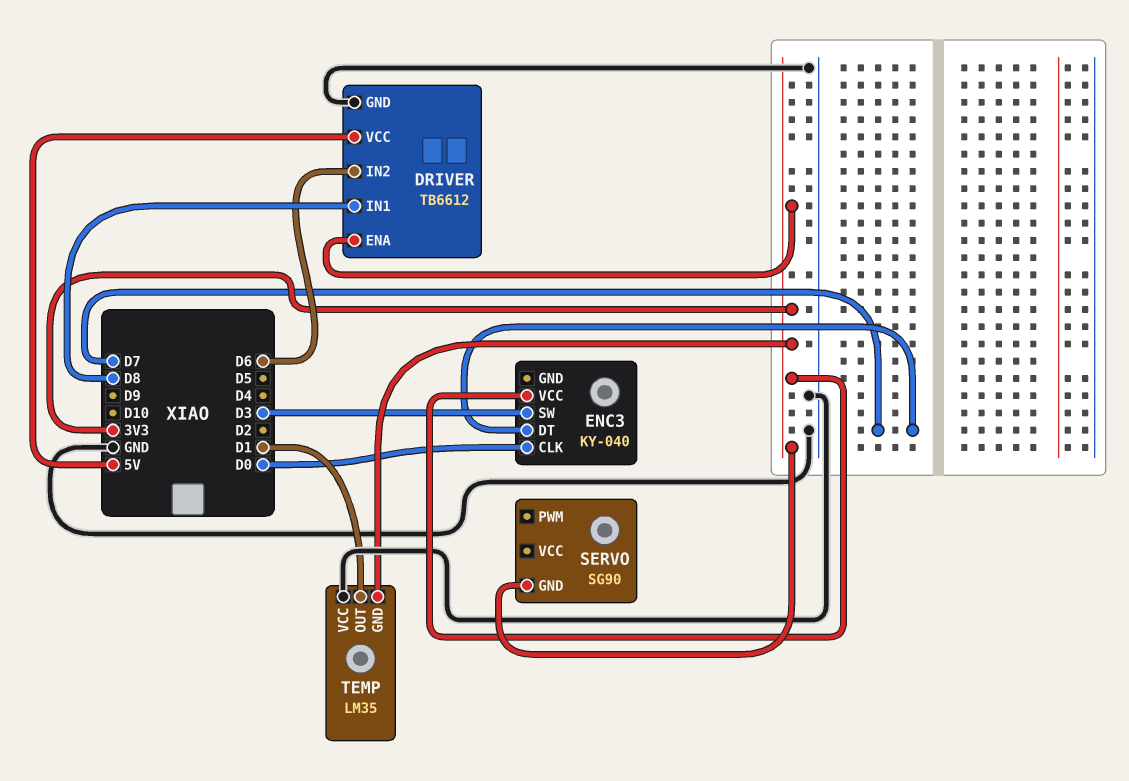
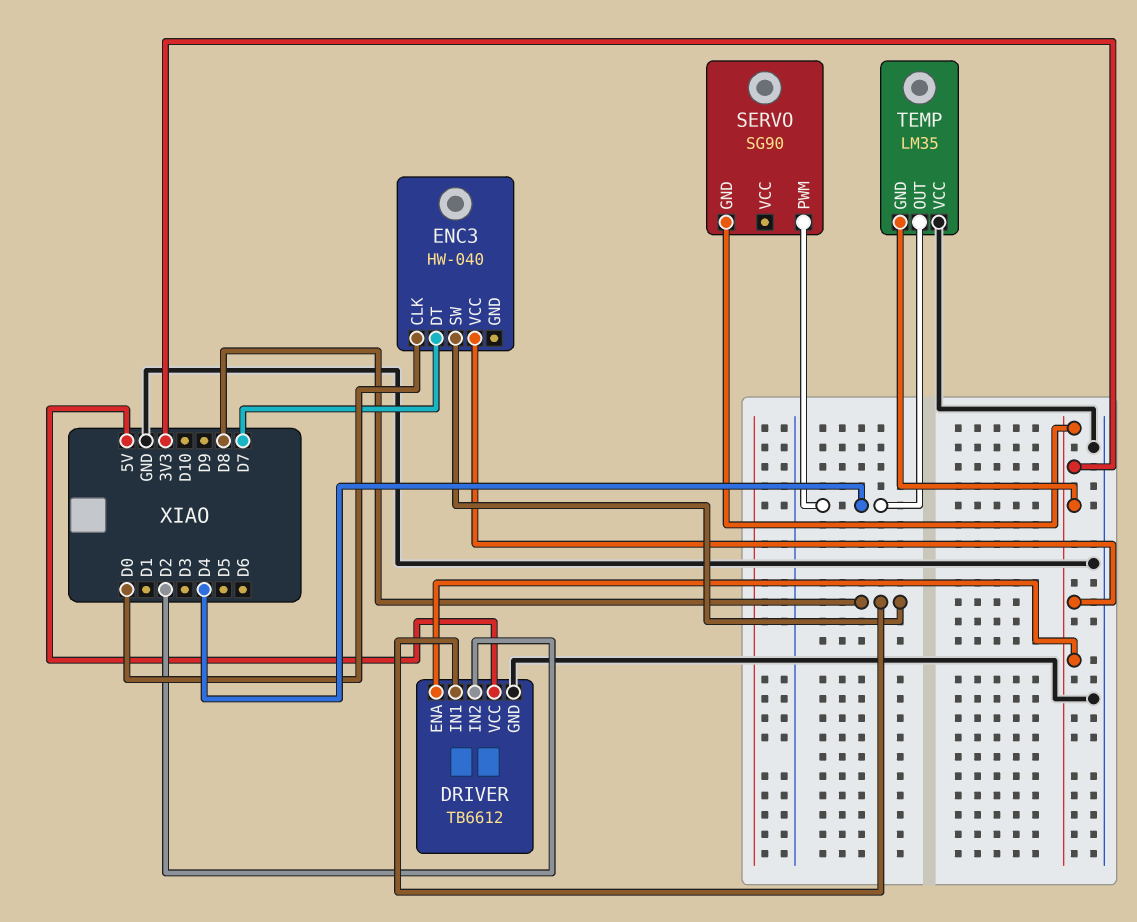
DRIVER pin IN2: D6 -> D2
ENC3: KY-040 -> HW-040
ENC3 pin SW: D3 -> D8
SERVO pin PWM: none -> D4
TEMP pin OUT: D1 -> D4

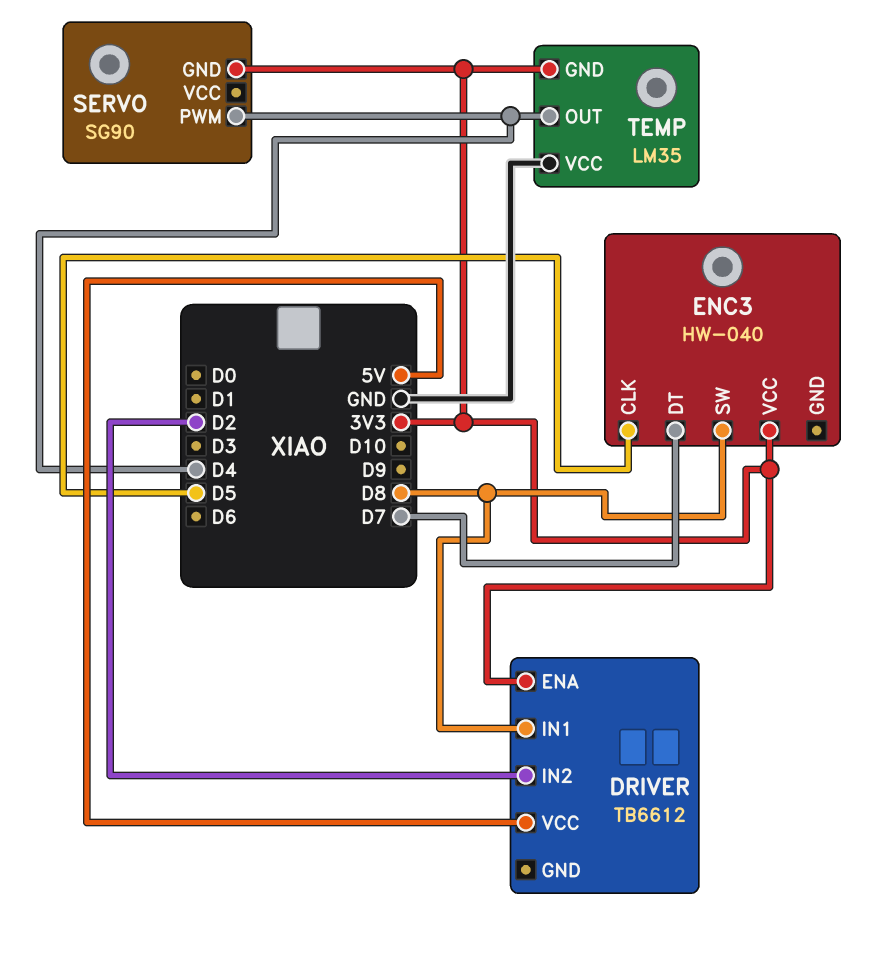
DRIVER pin GND: GND -> none
ENC3 pin CLK: D0 -> D5

